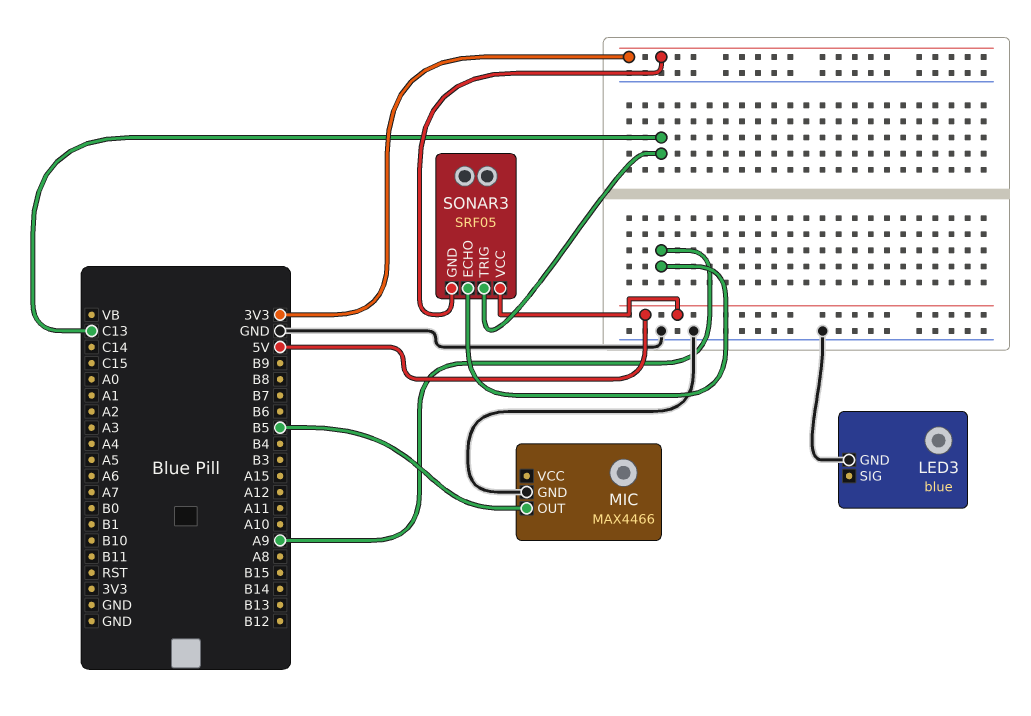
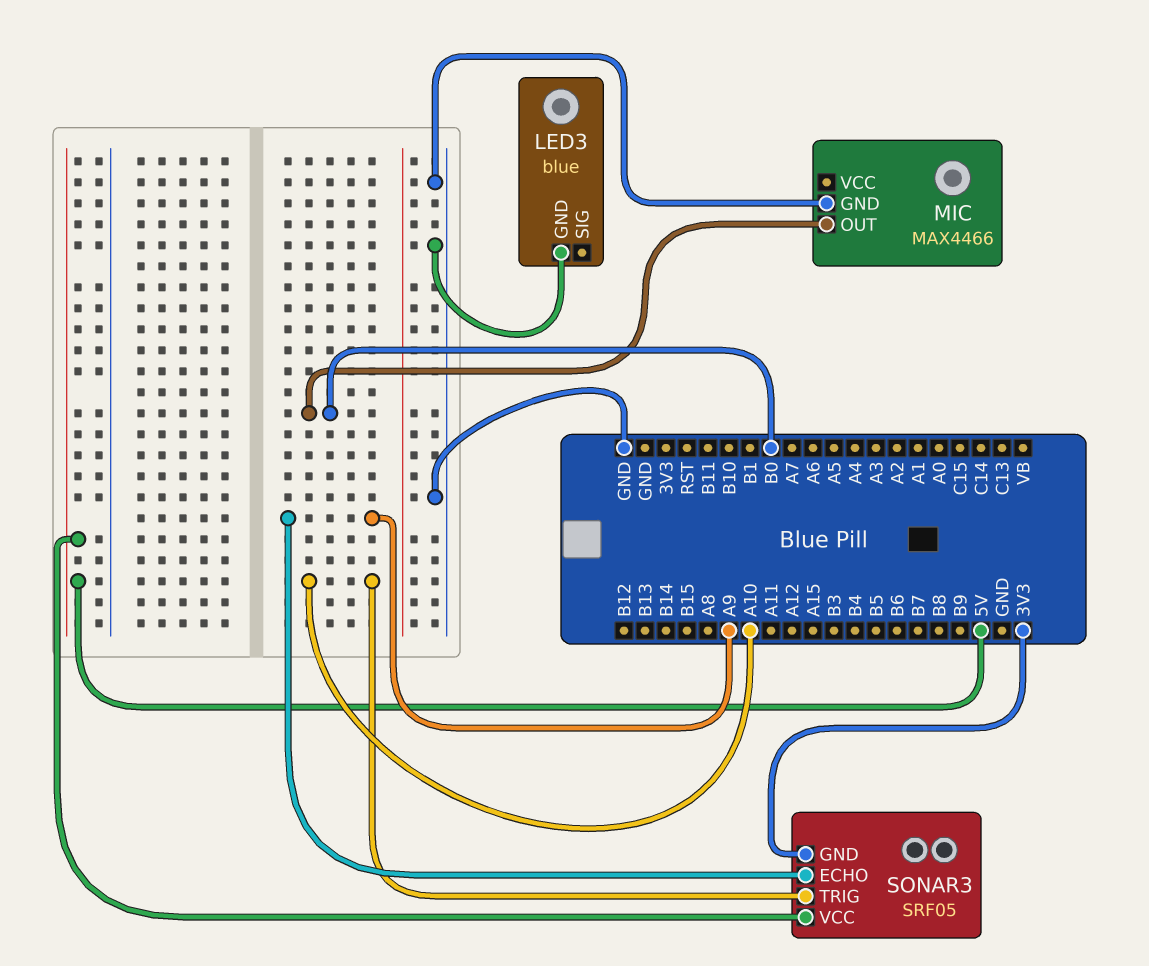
MIC pin OUT: B5 -> B0
SONAR3 pin TRIG: C13 -> A10

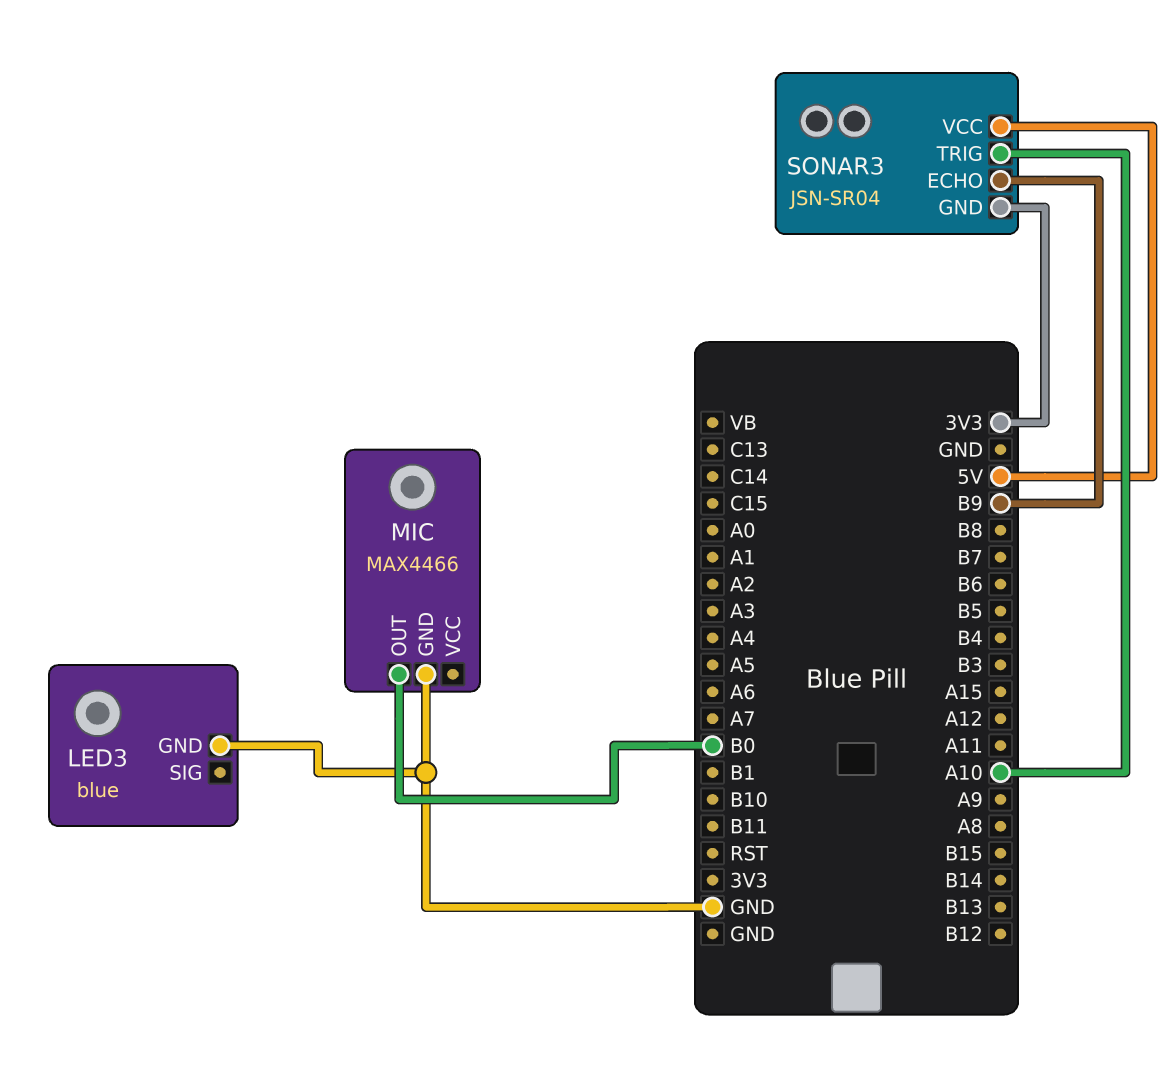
SONAR3: SRF05 -> JSN-SR04
SONAR3 pin ECHO: A9 -> B9

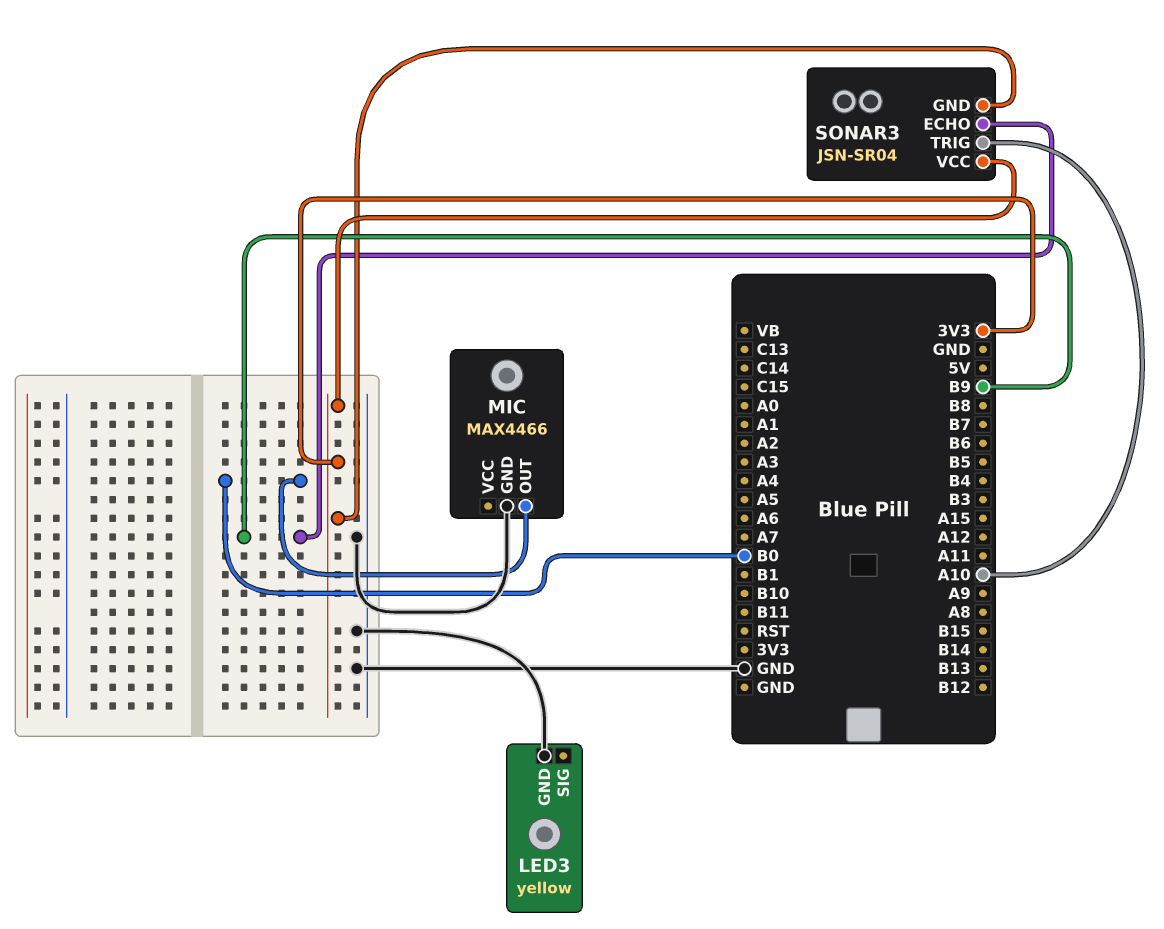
LED3: blue -> yellow
SONAR3 pin VCC: 5V -> 3V3

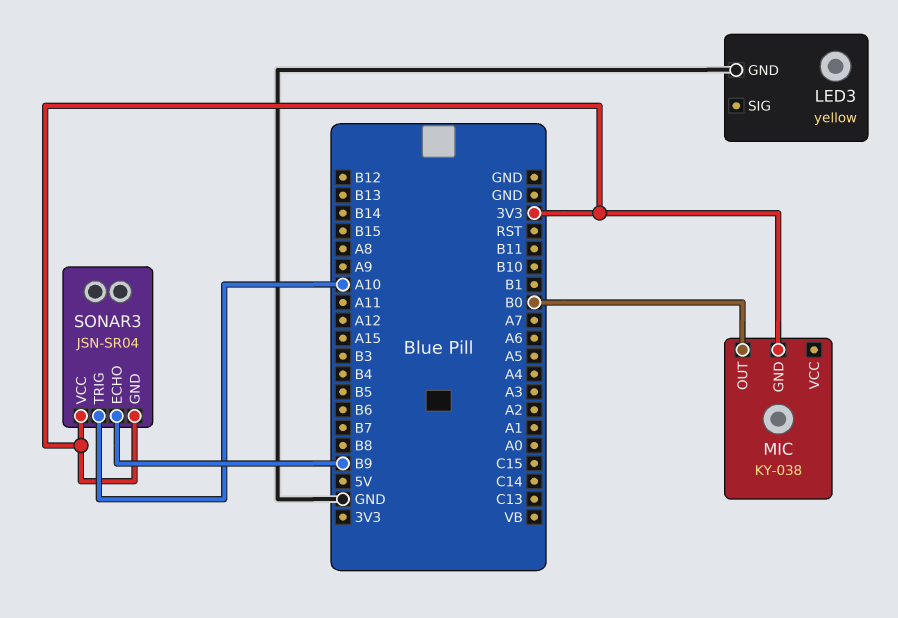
MIC: MAX4466 -> KY-038
MIC pin GND: GND -> 3V3

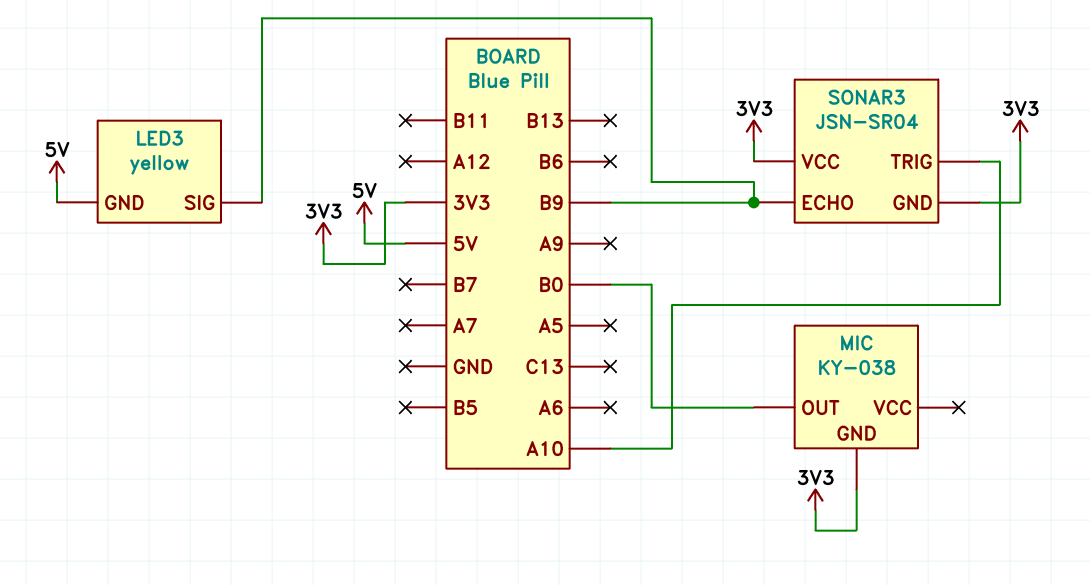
LED3 pin GND: GND -> 5V
LED3 pin SIG: none -> B9

